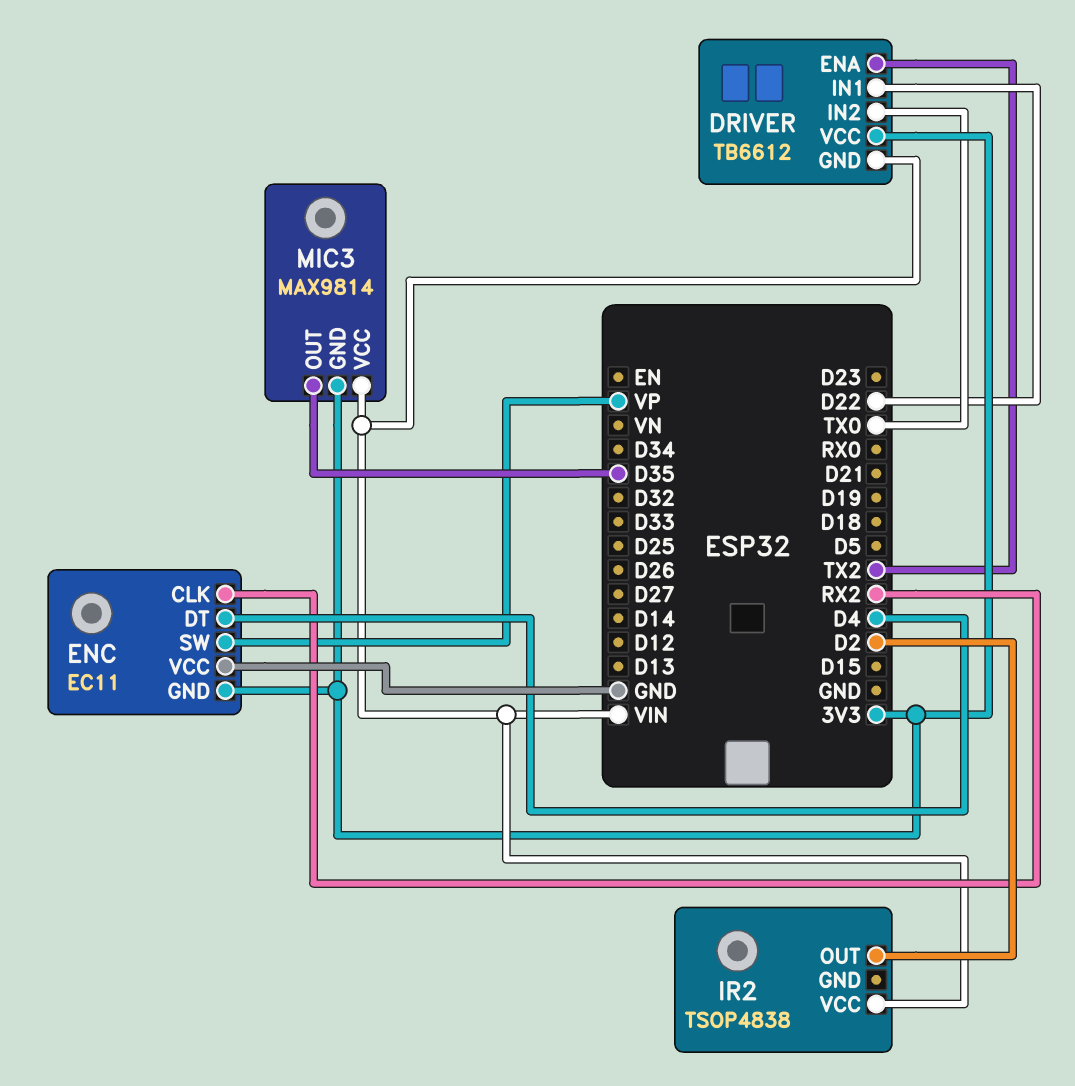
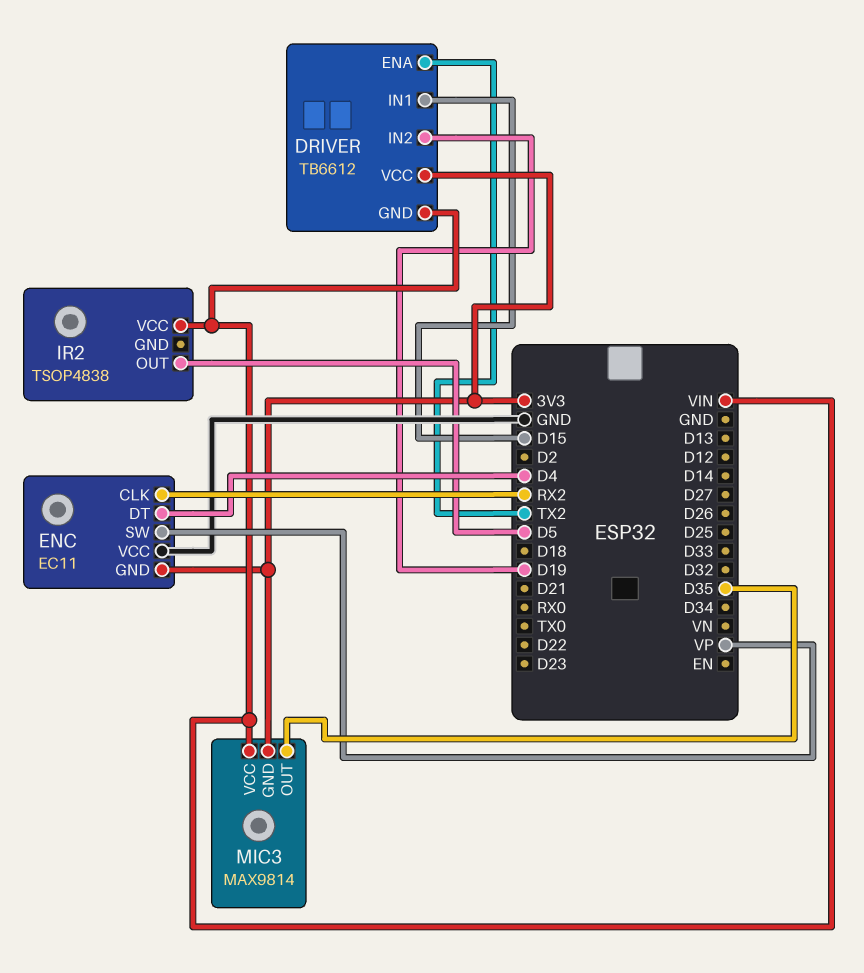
DRIVER pin IN1: D22 -> D15
DRIVER pin IN2: TX0 -> D19
IR2 pin OUT: D2 -> D5

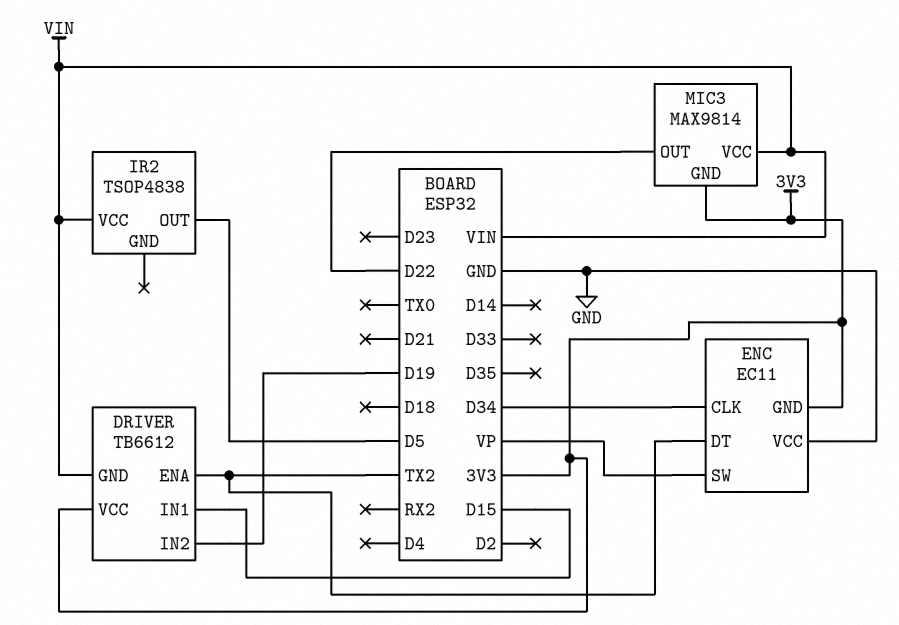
ENC pin CLK: RX2 -> D34
ENC pin DT: D4 -> TX2
MIC3 pin OUT: D35 -> D22

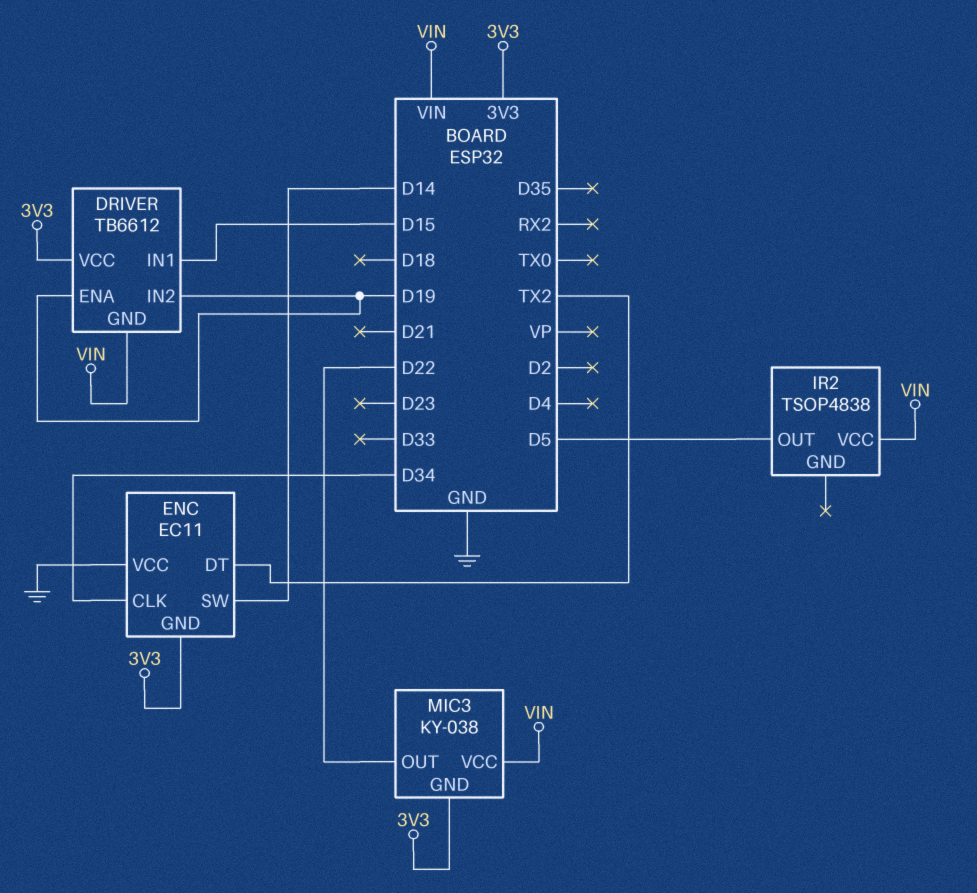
DRIVER pin ENA: TX2 -> D19
ENC pin SW: VP -> D14
MIC3: MAX9814 -> KY-038

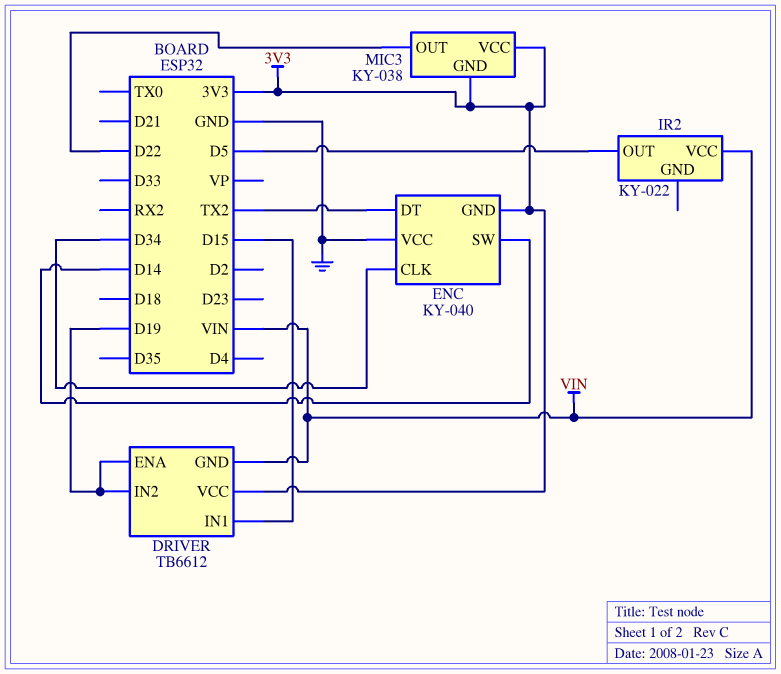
ENC: EC11 -> KY-040
IR2: TSOP4838 -> KY-022
MIC3 pin VCC: VIN -> 3V3

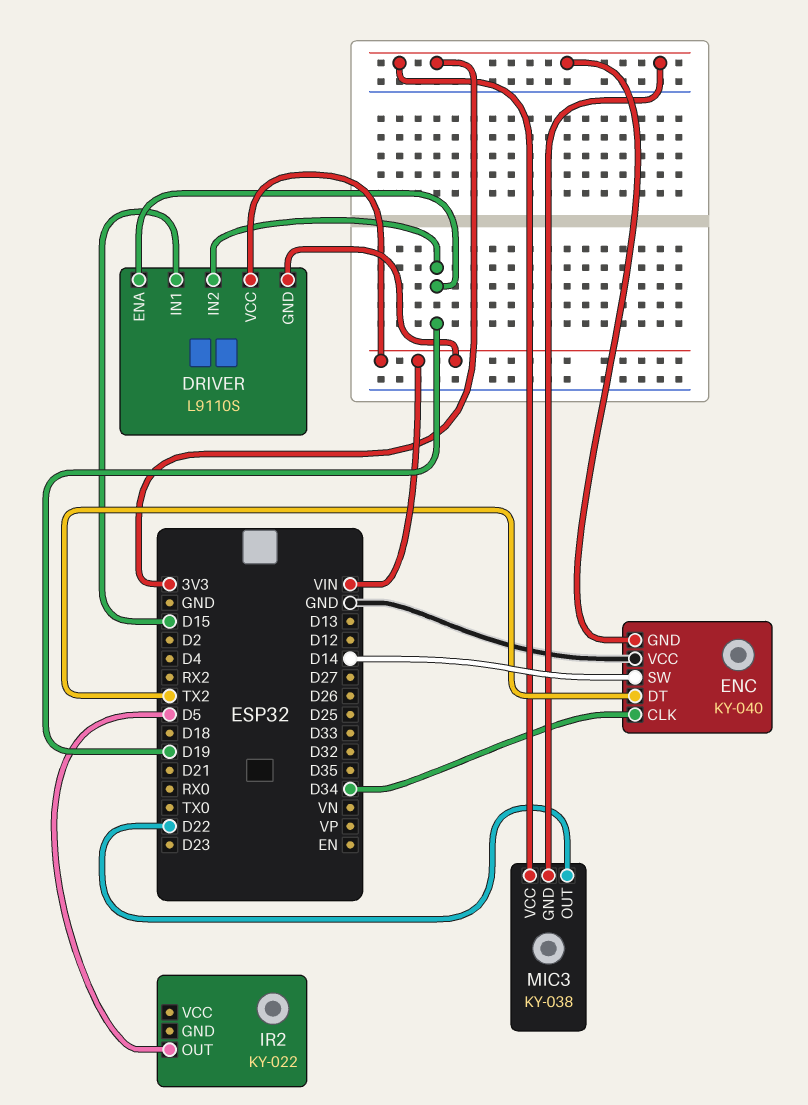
DRIVER: TB6612 -> L9110S
DRIVER pin VCC: 3V3 -> VIN
IR2 pin VCC: VIN -> none

